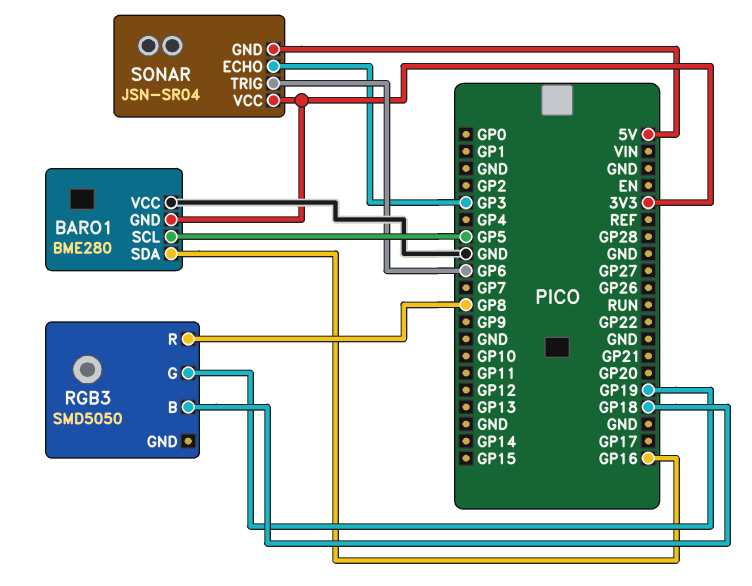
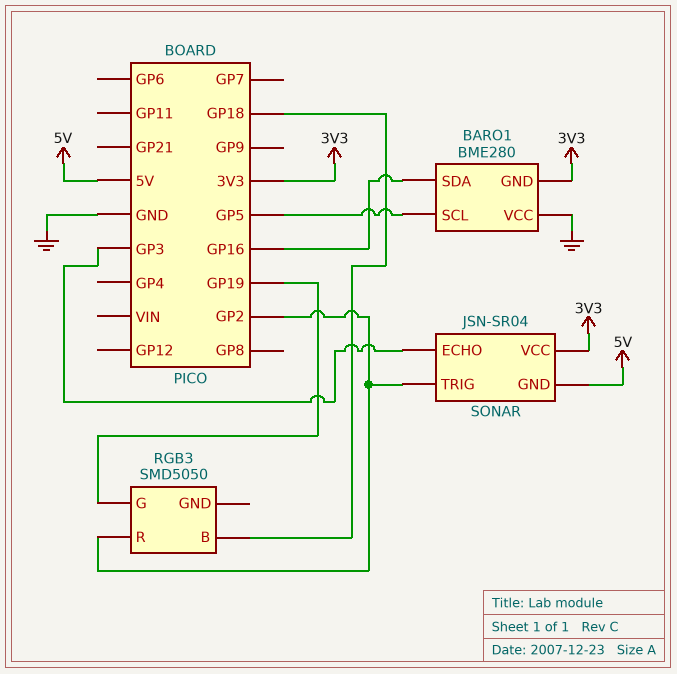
RGB3 pin R: GP8 -> GP2
SONAR pin TRIG: GP6 -> GP2

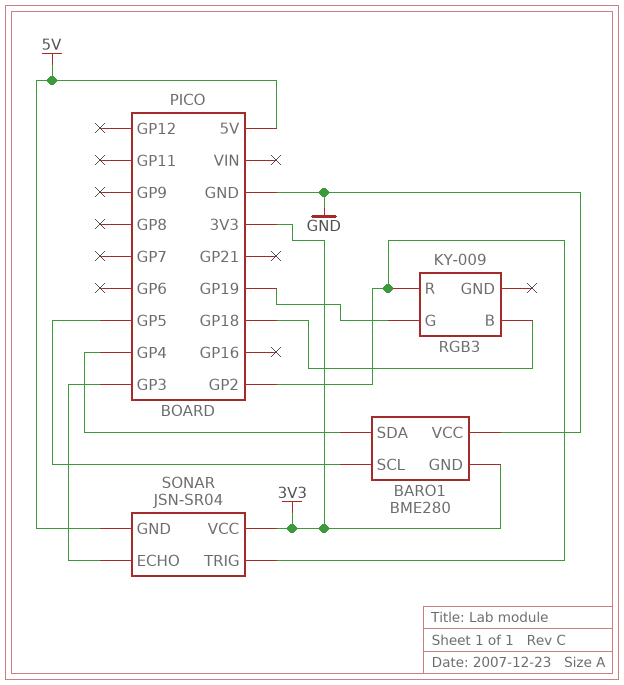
BARO1 pin SDA: GP16 -> GP4
RGB3: SMD5050 -> KY-009

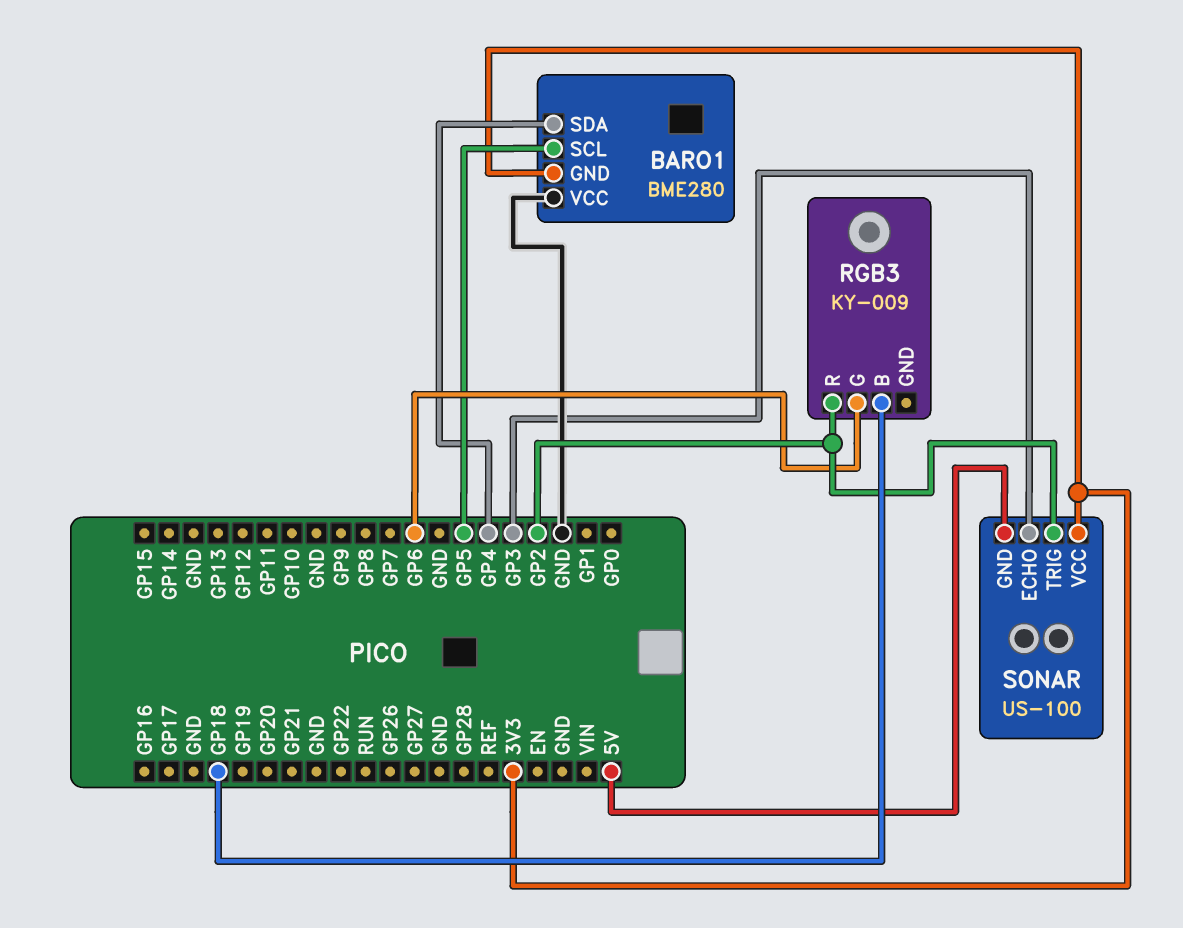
RGB3 pin G: GP19 -> GP6
SONAR: JSN-SR04 -> US-100

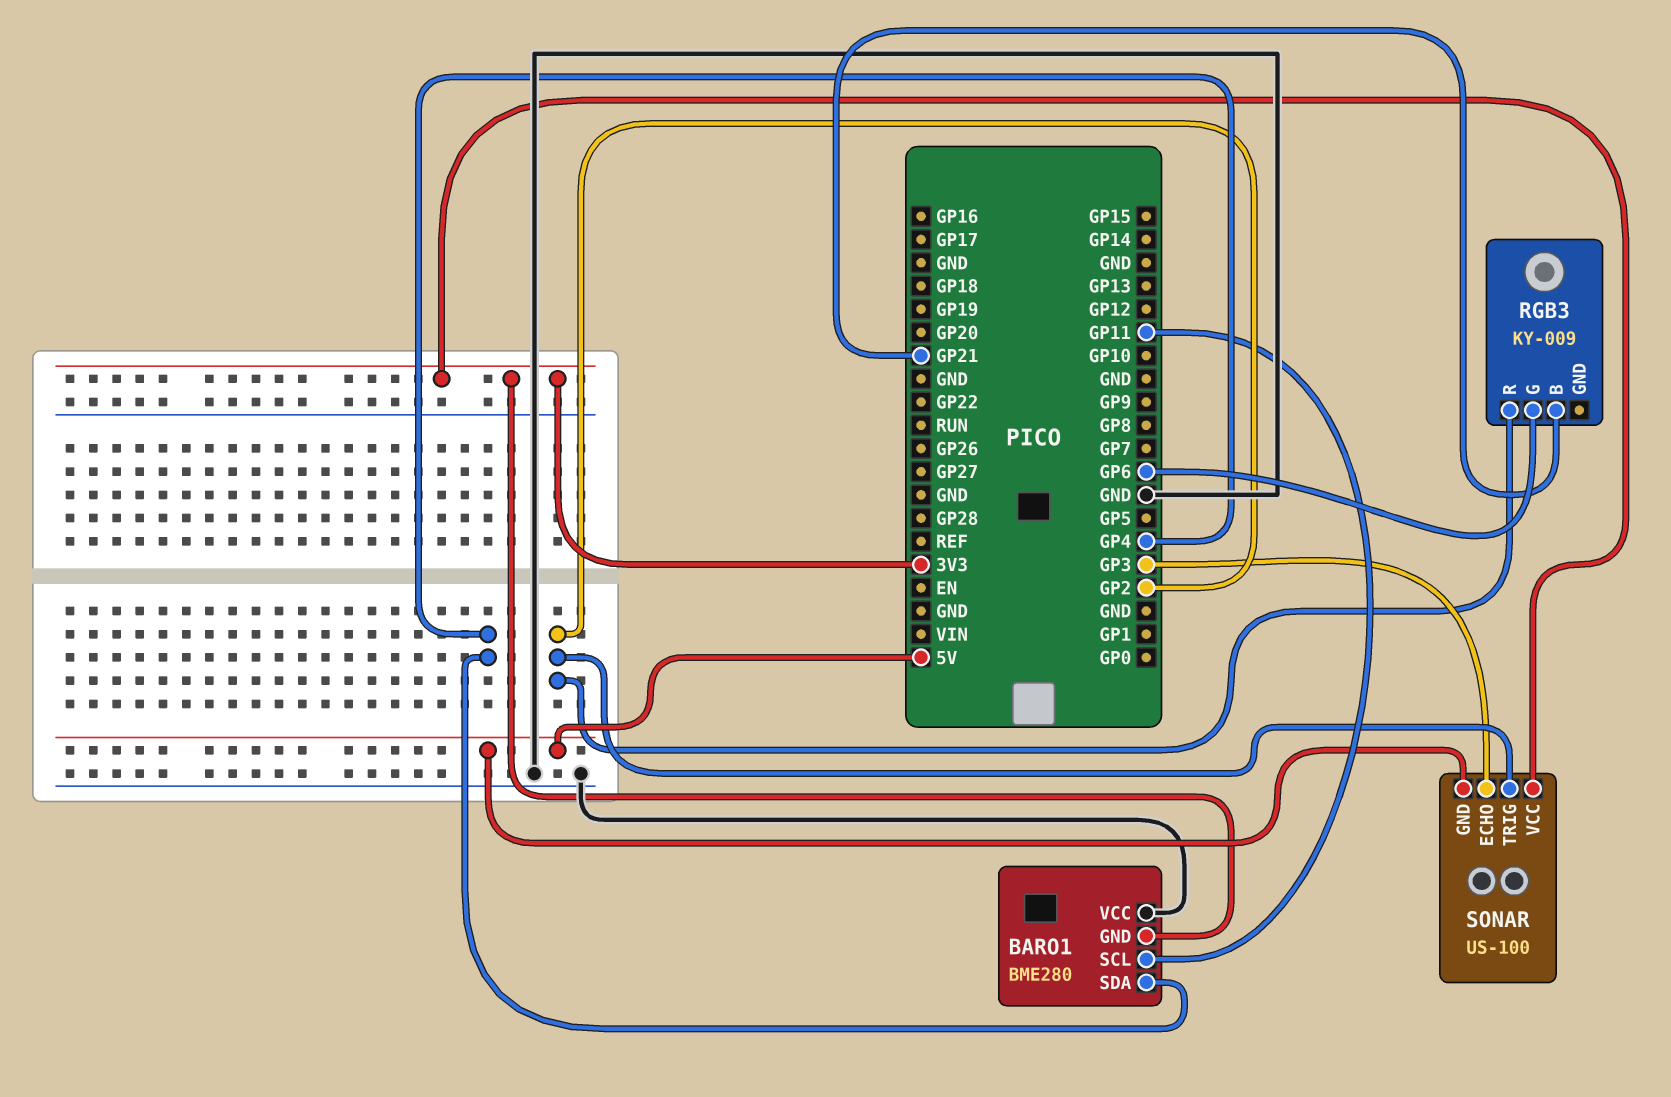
BARO1 pin SCL: GP5 -> GP11
RGB3 pin B: GP18 -> GP21

